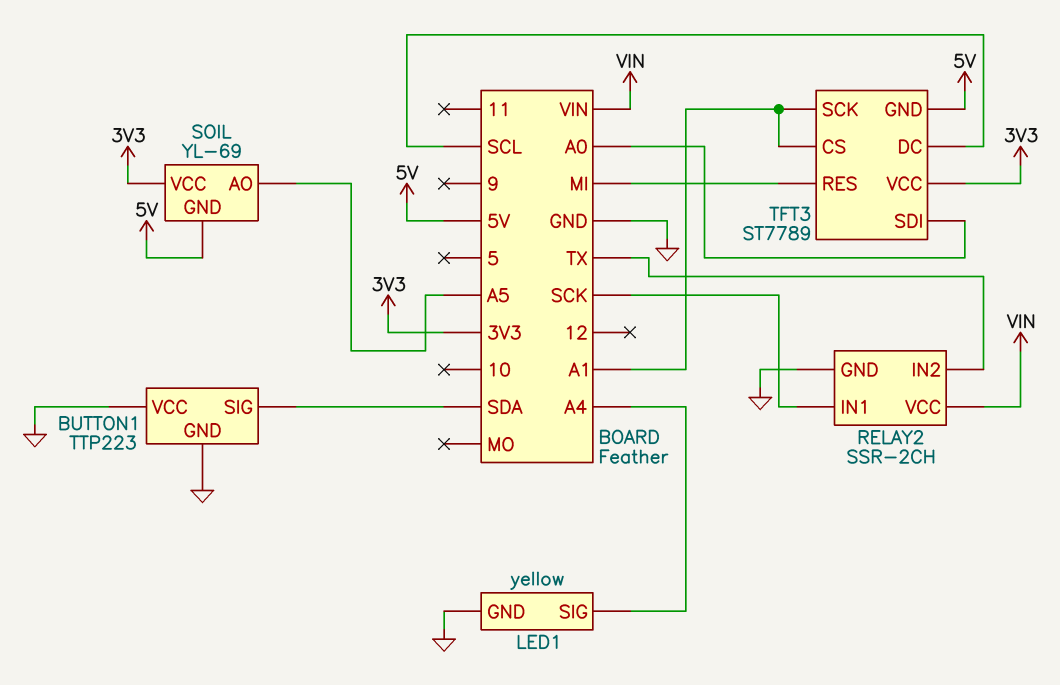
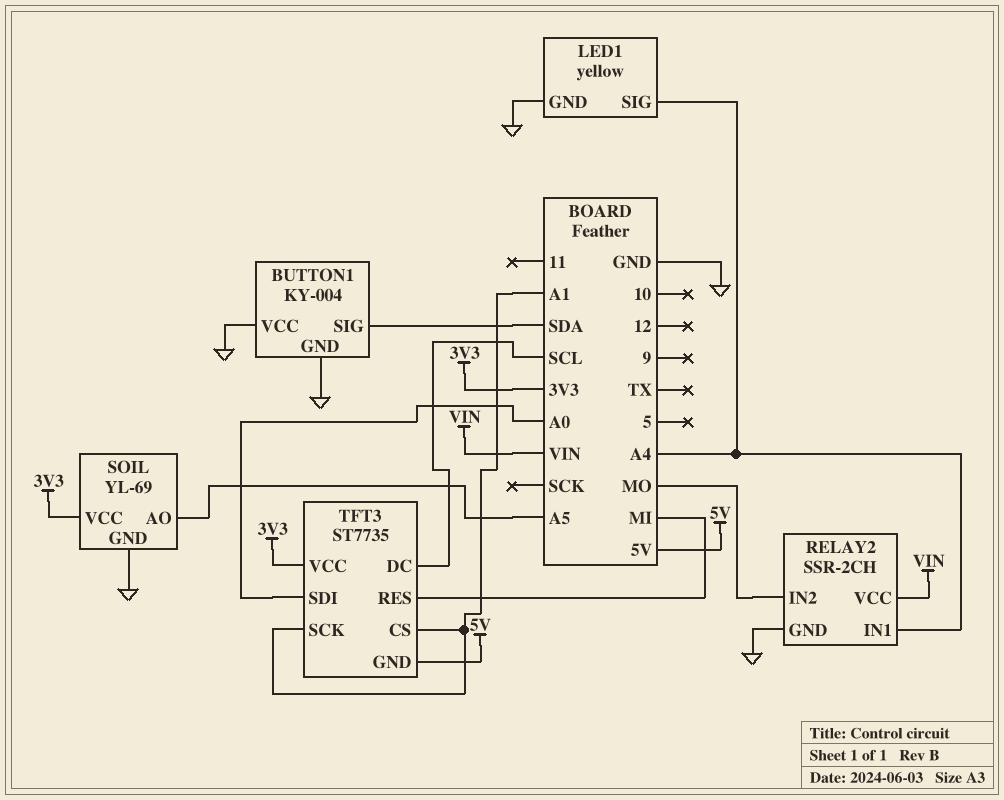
BUTTON1: TTP223 -> KY-004
RELAY2 pin IN1: SCK -> A4
RELAY2 pin IN2: TX -> MO
SOIL pin GND: 5V -> GND
TFT3: ST7789 -> ST7735

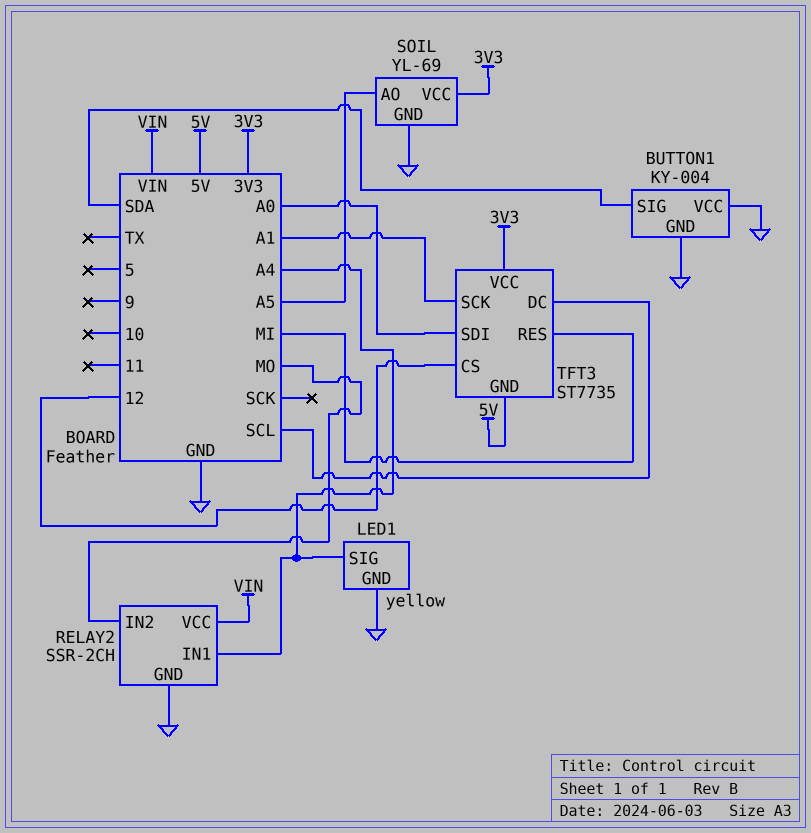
TFT3 pin CS: A1 -> 12

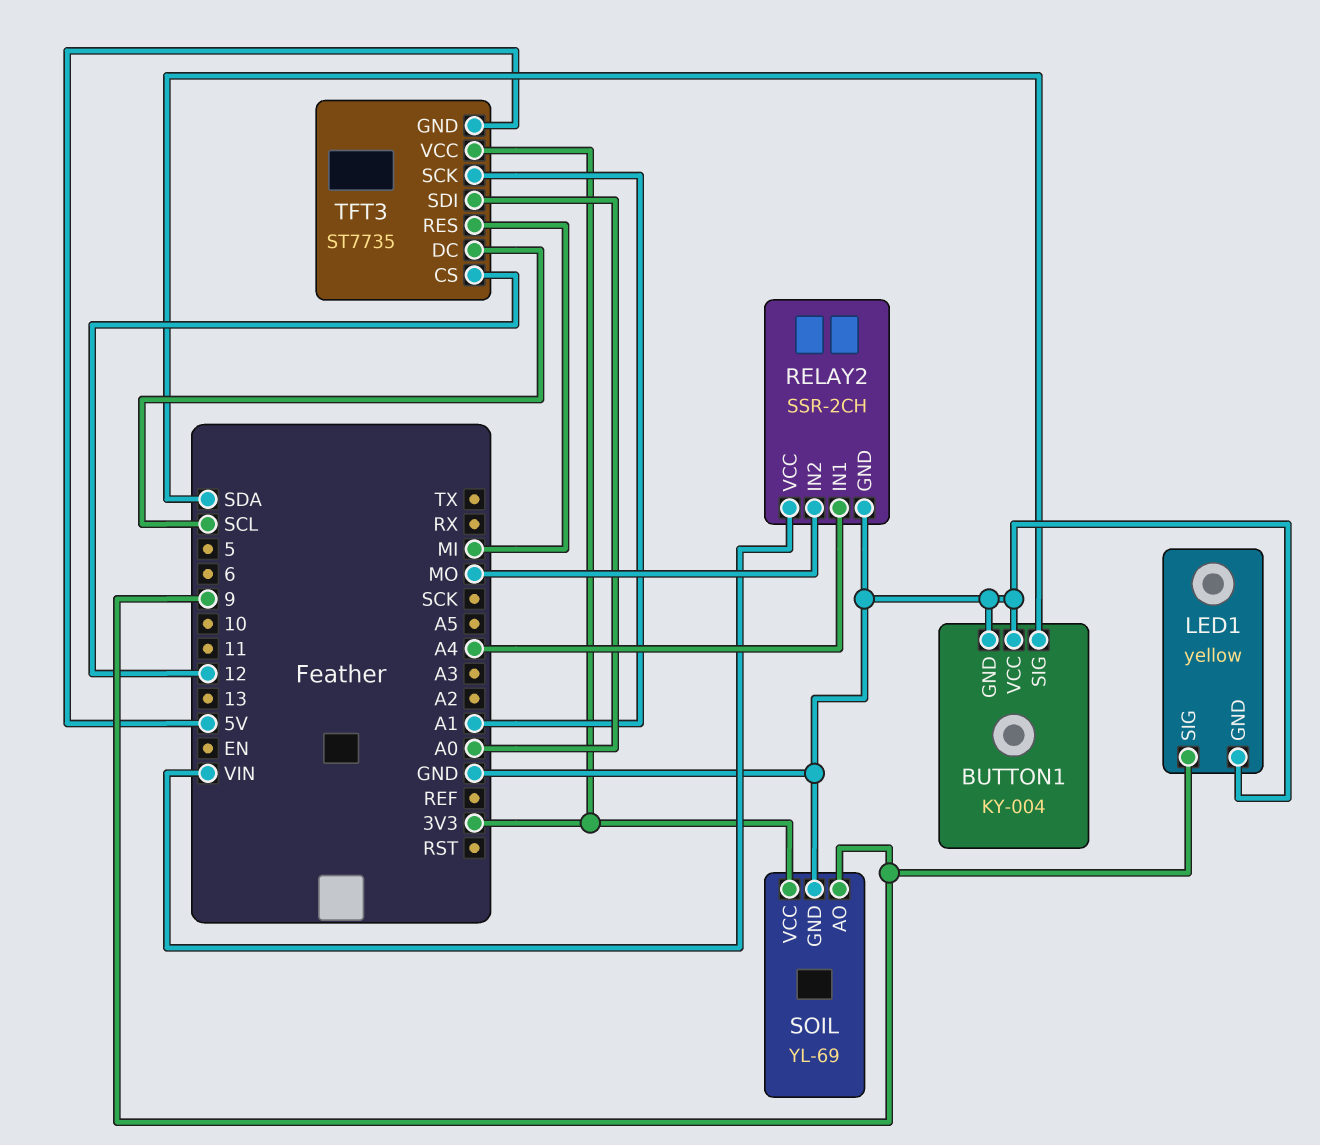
LED1 pin SIG: A4 -> 9
SOIL pin AO: A5 -> 9

